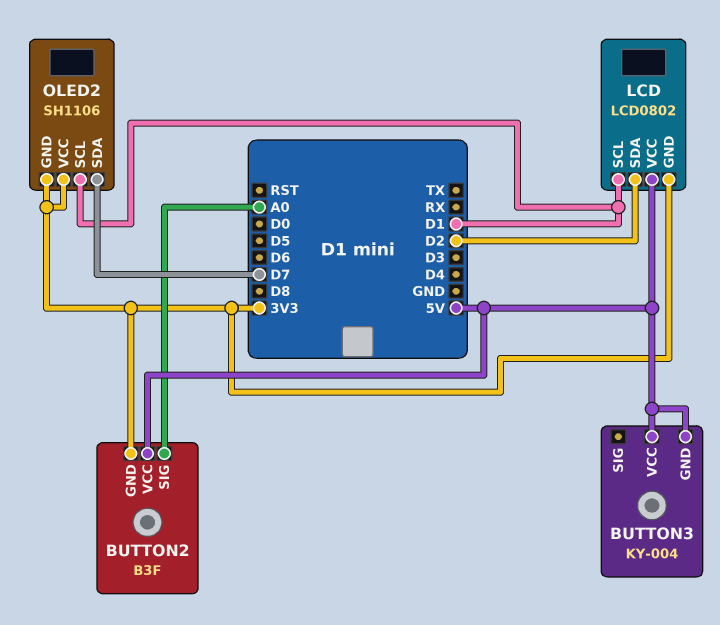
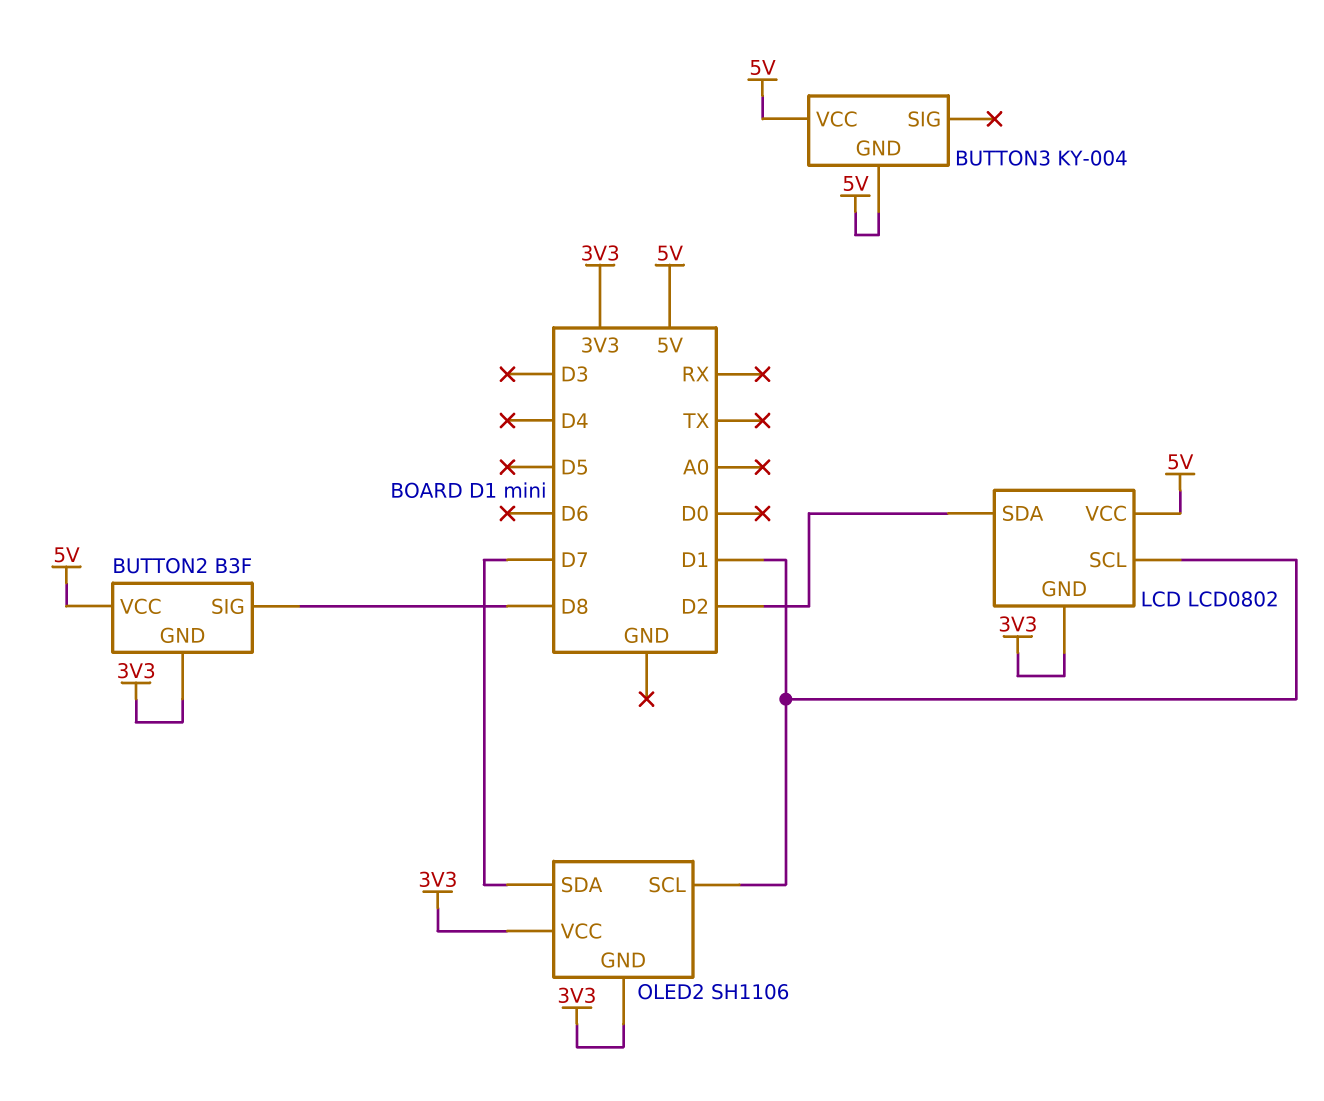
BUTTON2 pin SIG: A0 -> D8

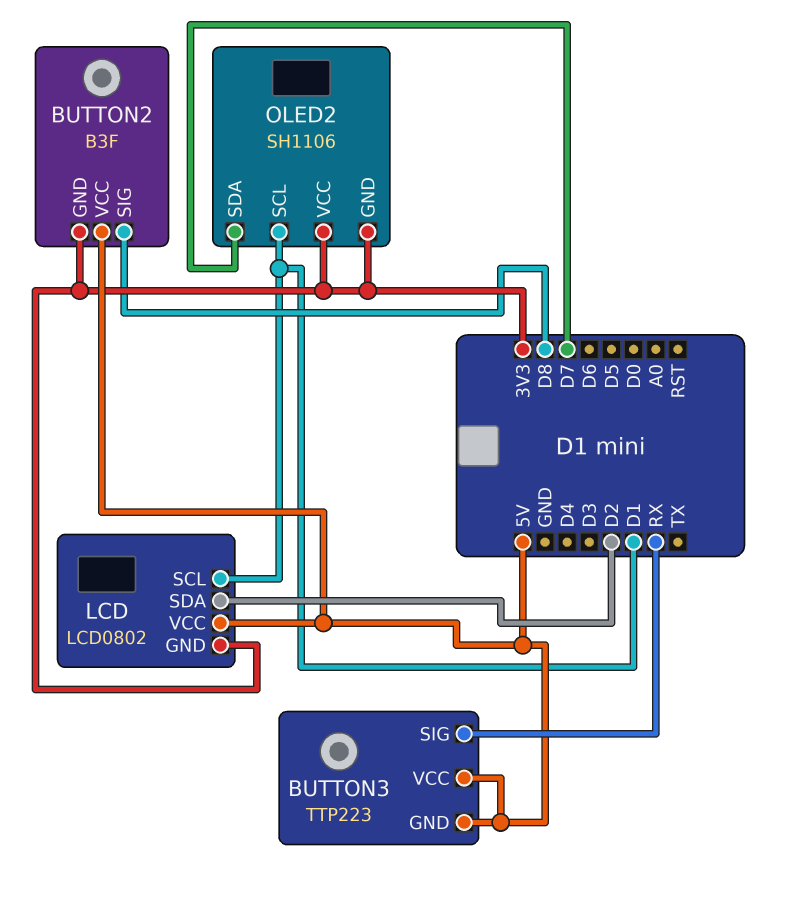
BUTTON3: KY-004 -> TTP223
BUTTON3 pin SIG: none -> RX

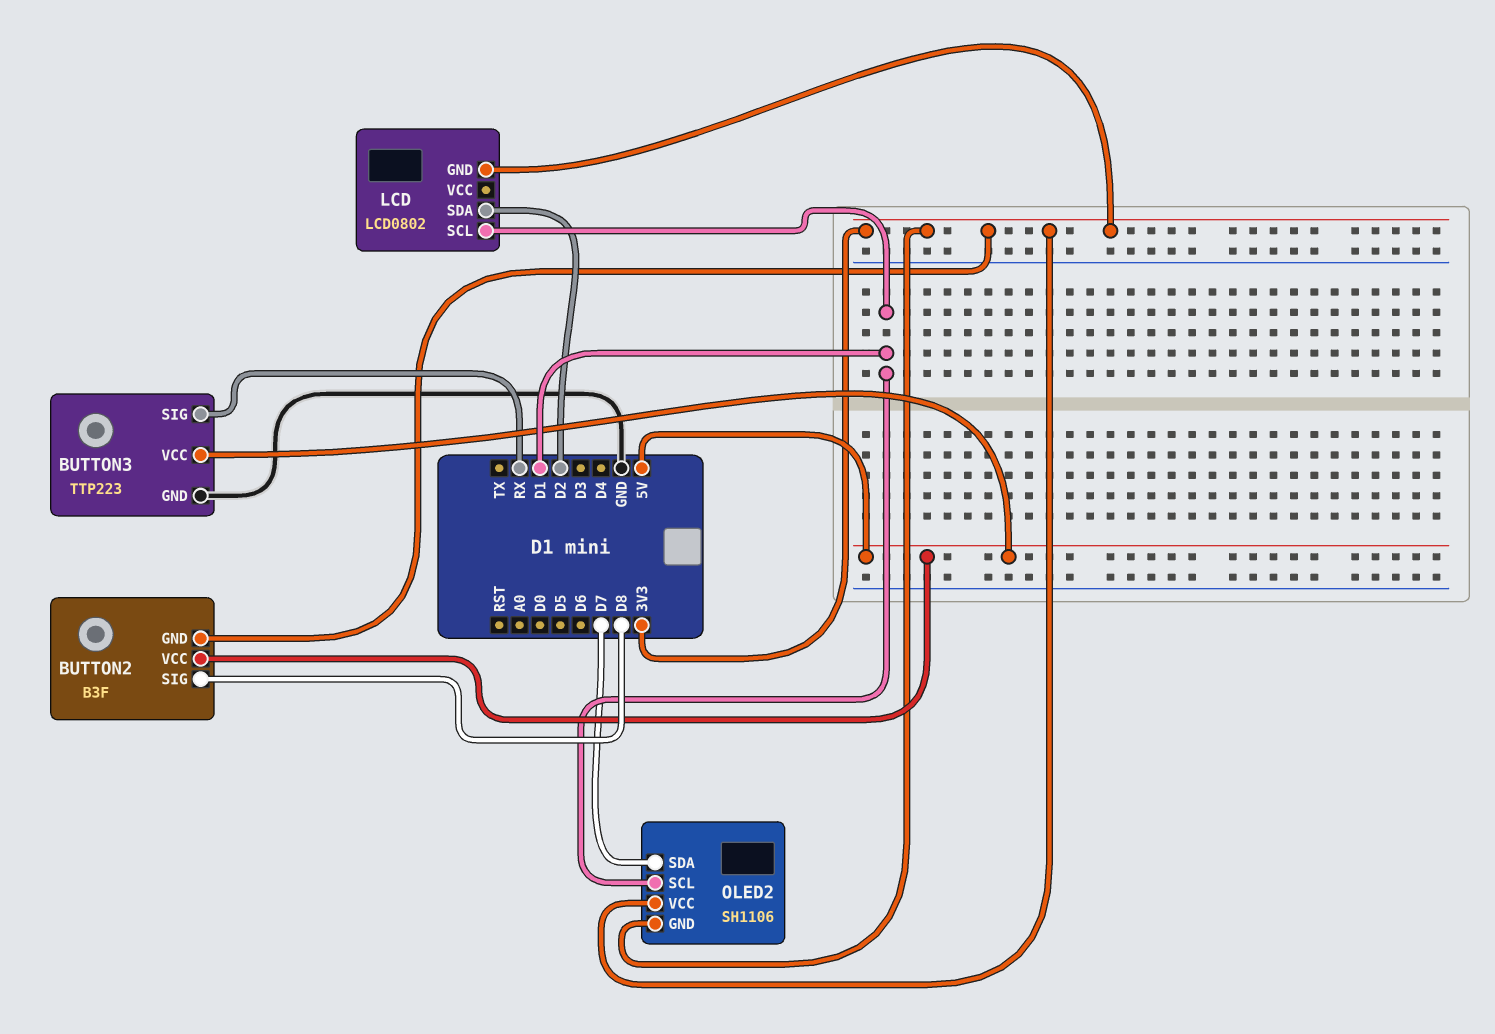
BUTTON3 pin GND: 5V -> GND
LCD pin VCC: 5V -> none

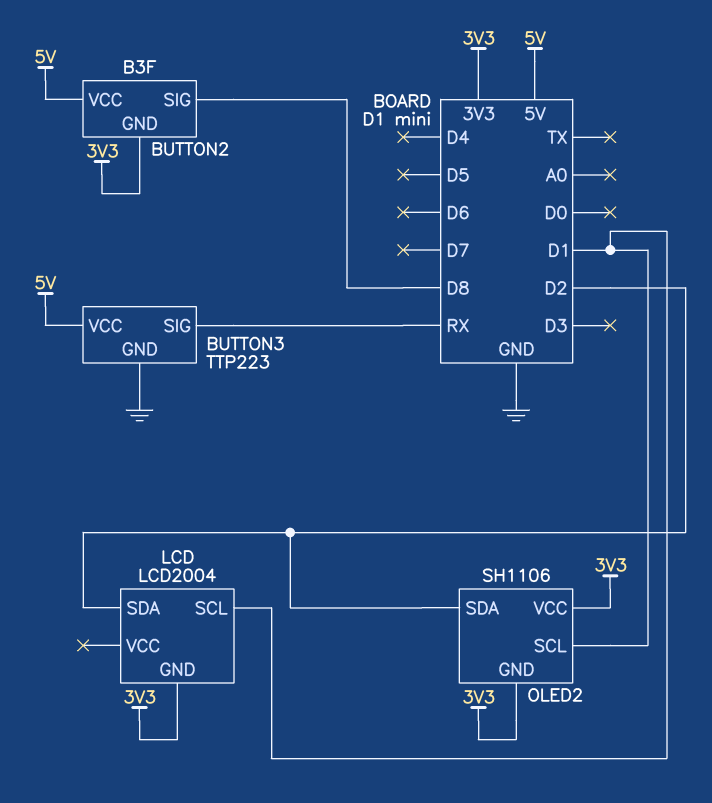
LCD: LCD0802 -> LCD2004
OLED2 pin SDA: D7 -> D2

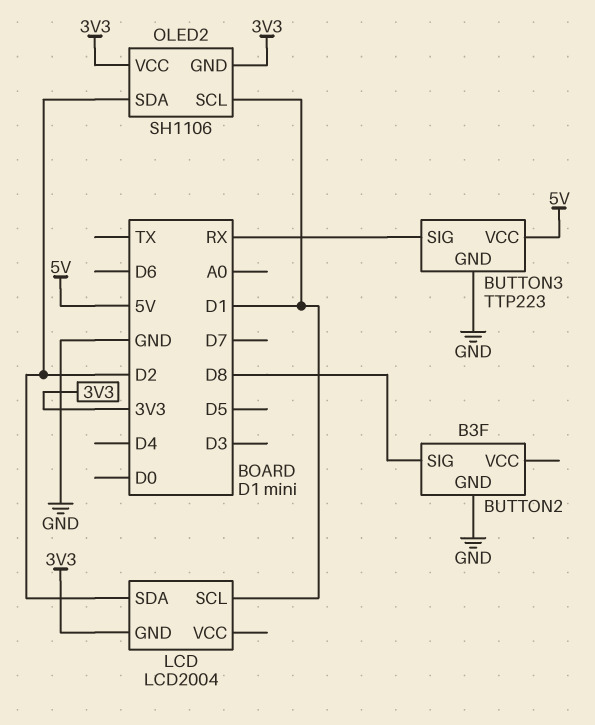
BUTTON2 pin GND: 3V3 -> GND
BUTTON2 pin VCC: 5V -> none

